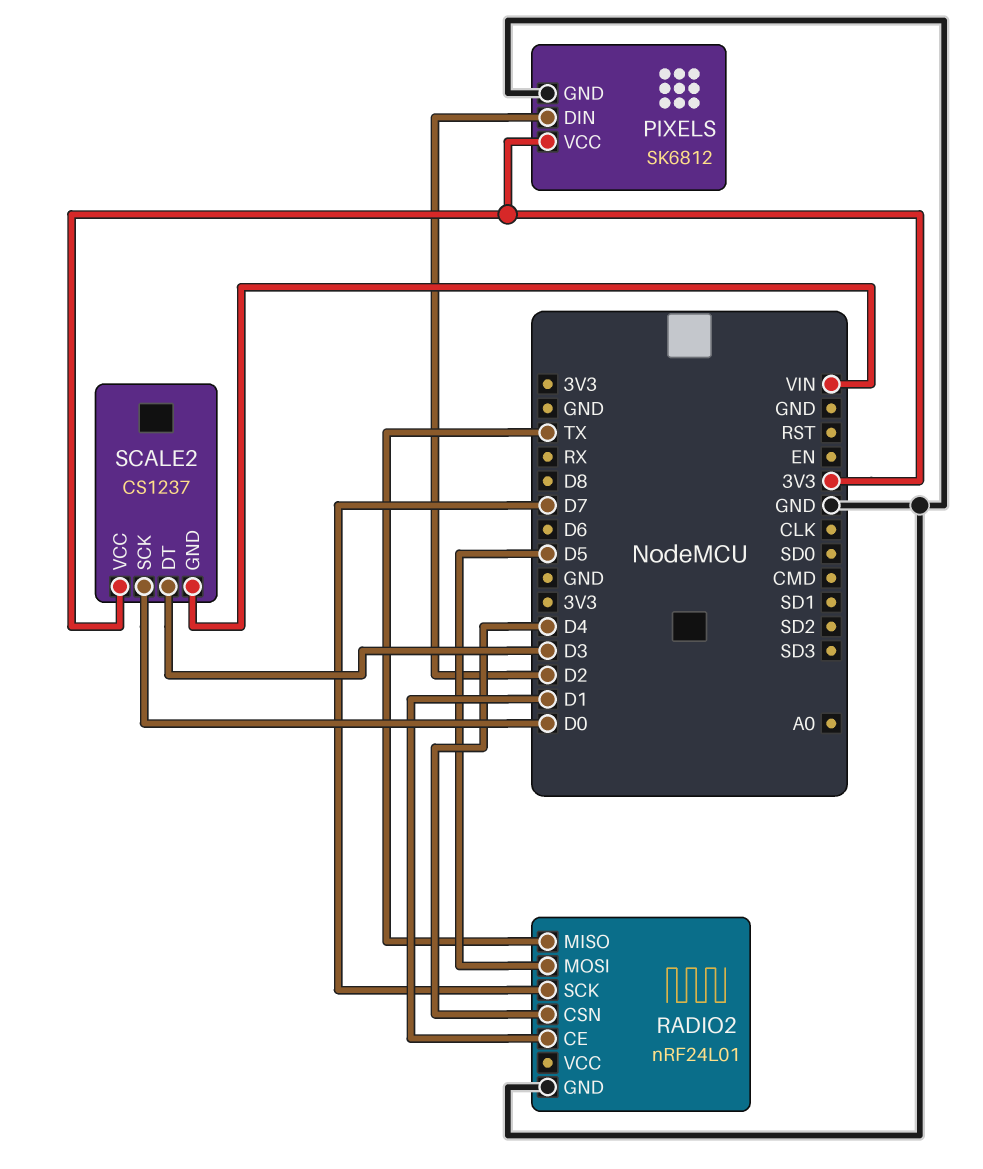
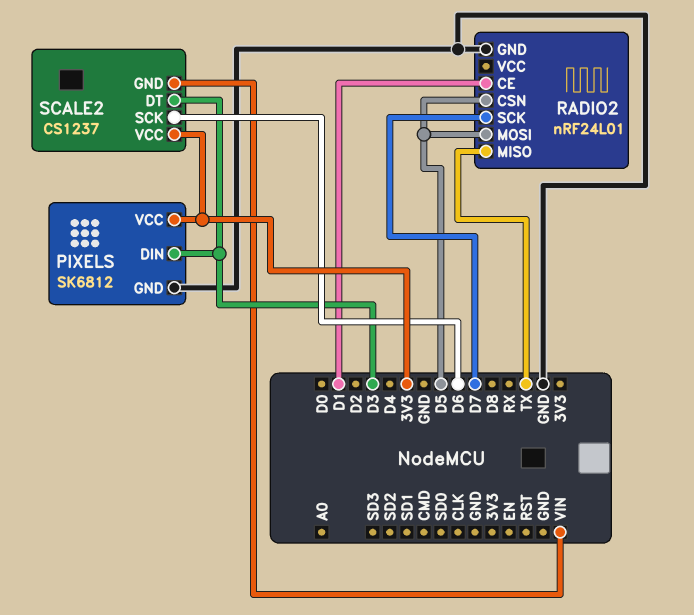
PIXELS pin DIN: D2 -> D3
RADIO2 pin CSN: D4 -> D5
SCALE2 pin SCK: D0 -> D6

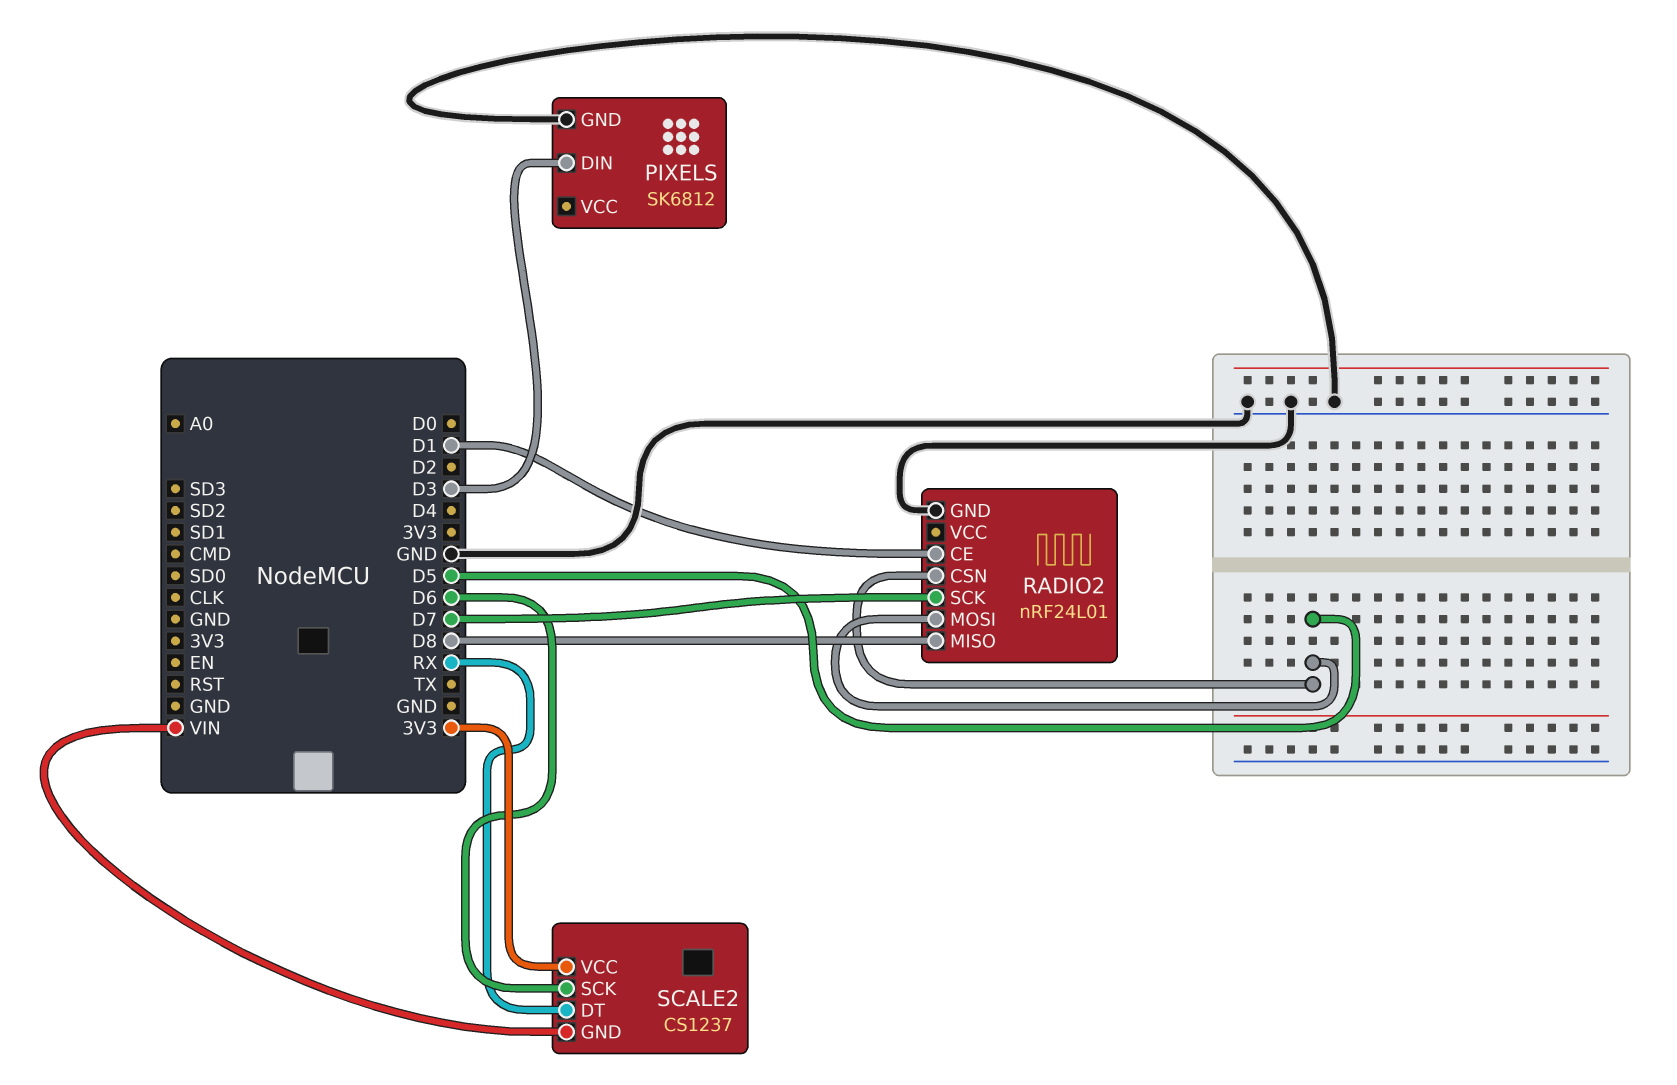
PIXELS pin VCC: 3V3 -> none
RADIO2 pin MISO: TX -> D8
SCALE2 pin DT: D3 -> RX

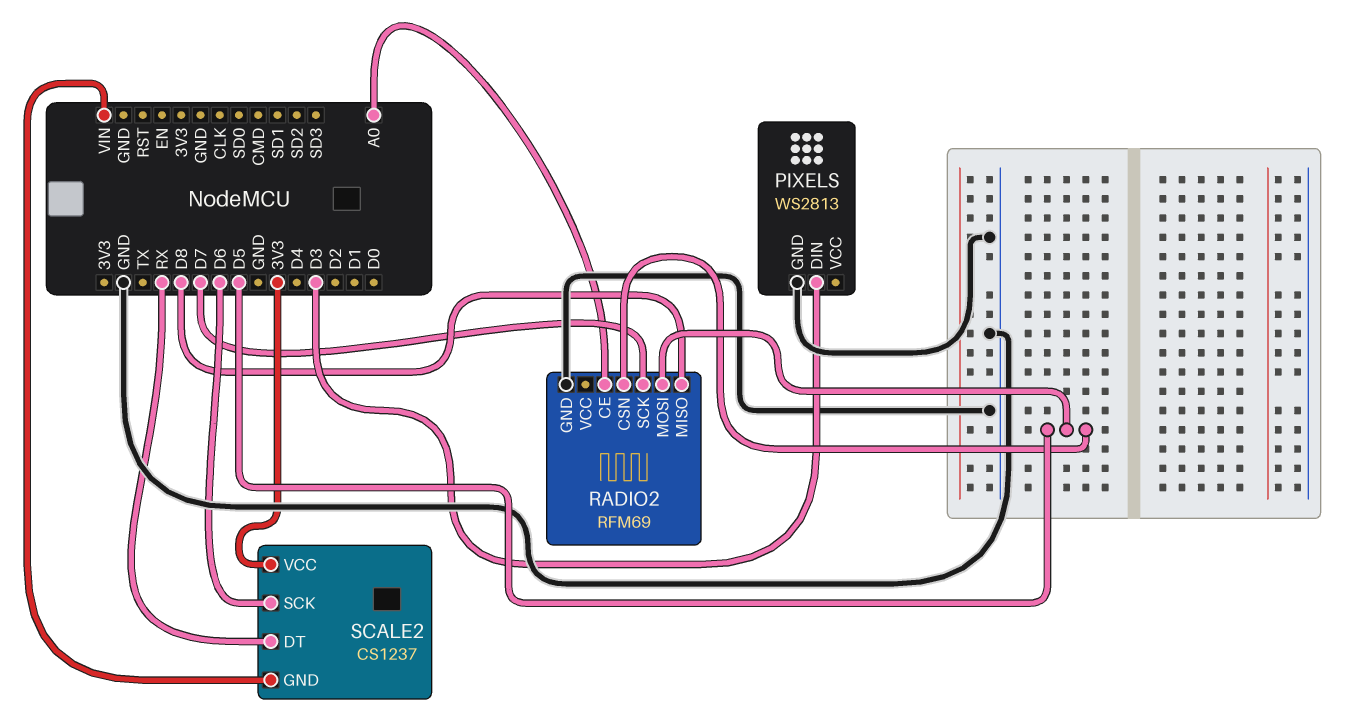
PIXELS: SK6812 -> WS2813
RADIO2: nRF24L01 -> RFM69
RADIO2 pin CE: D1 -> A0

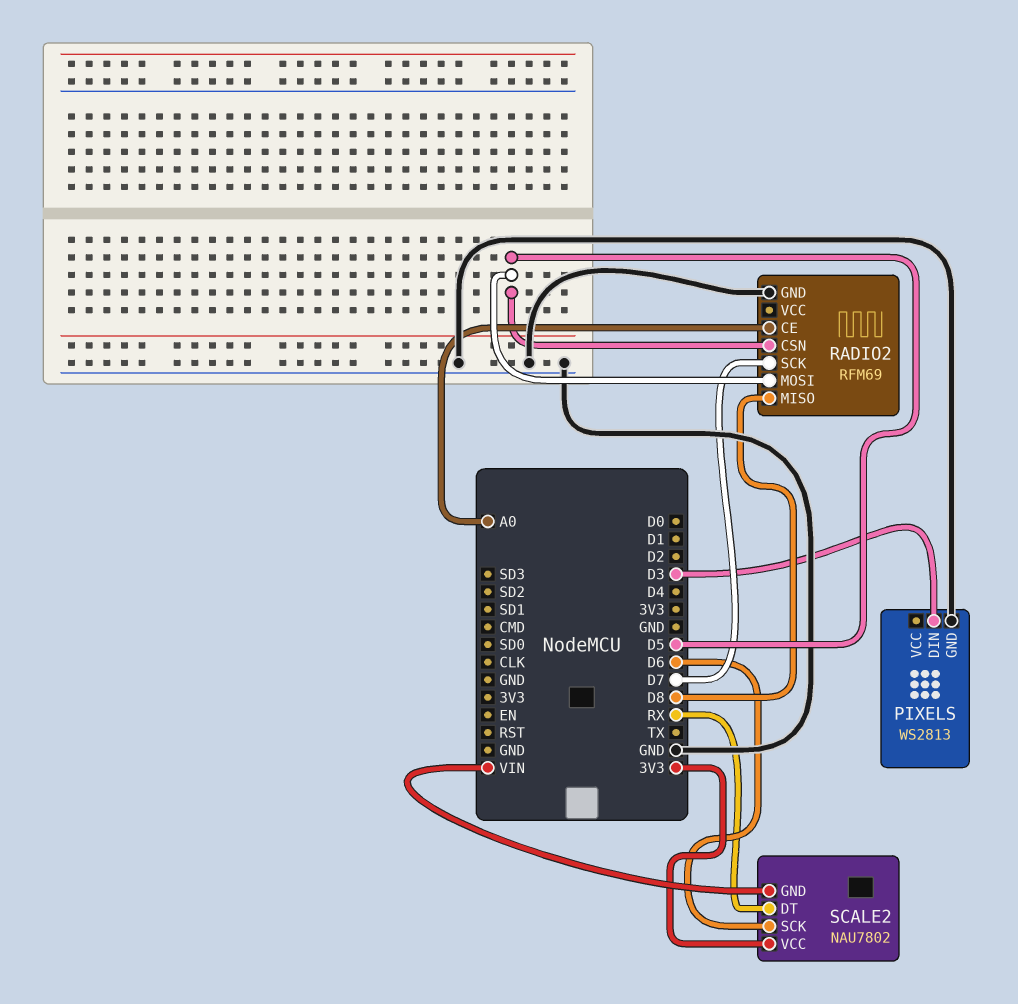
SCALE2: CS1237 -> NAU7802

